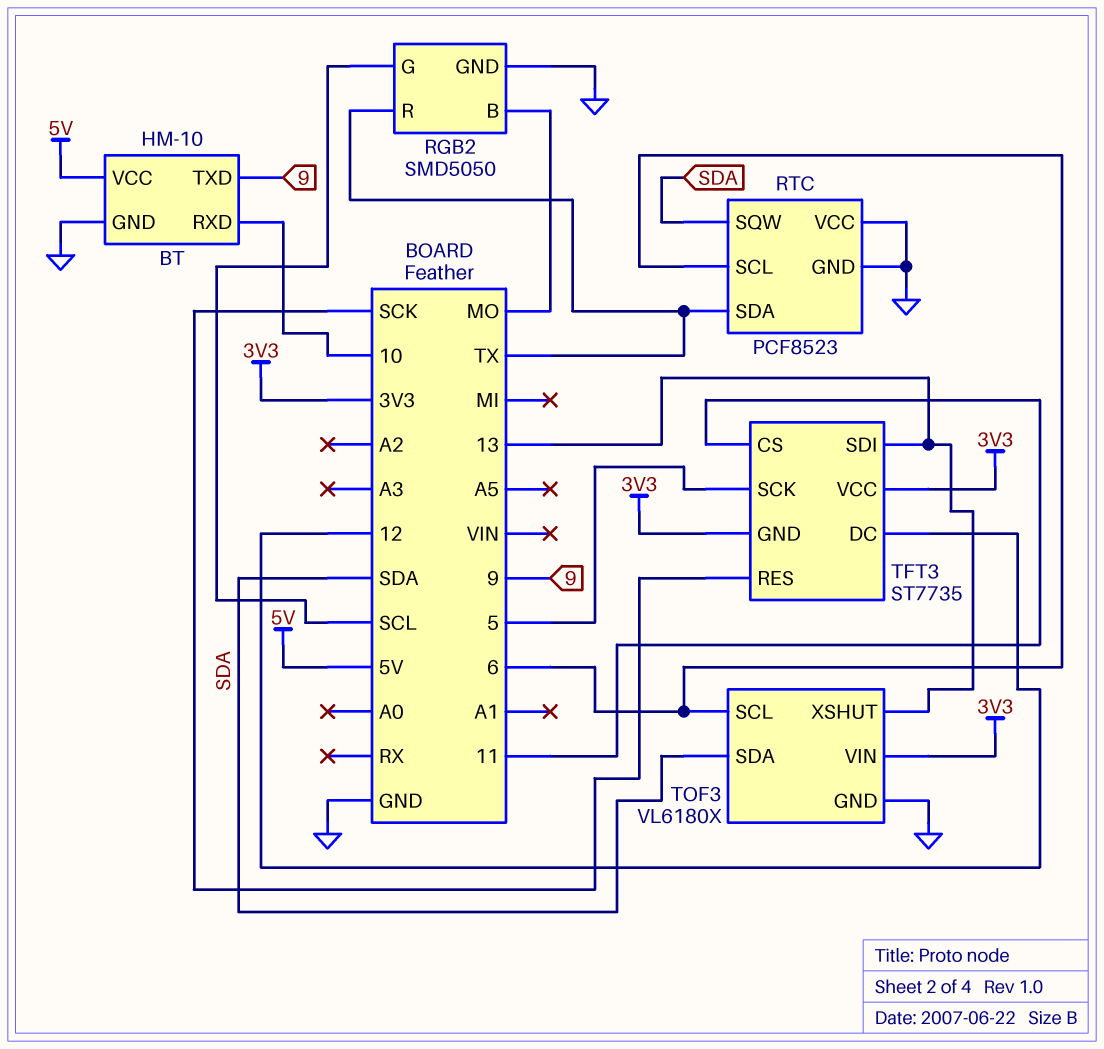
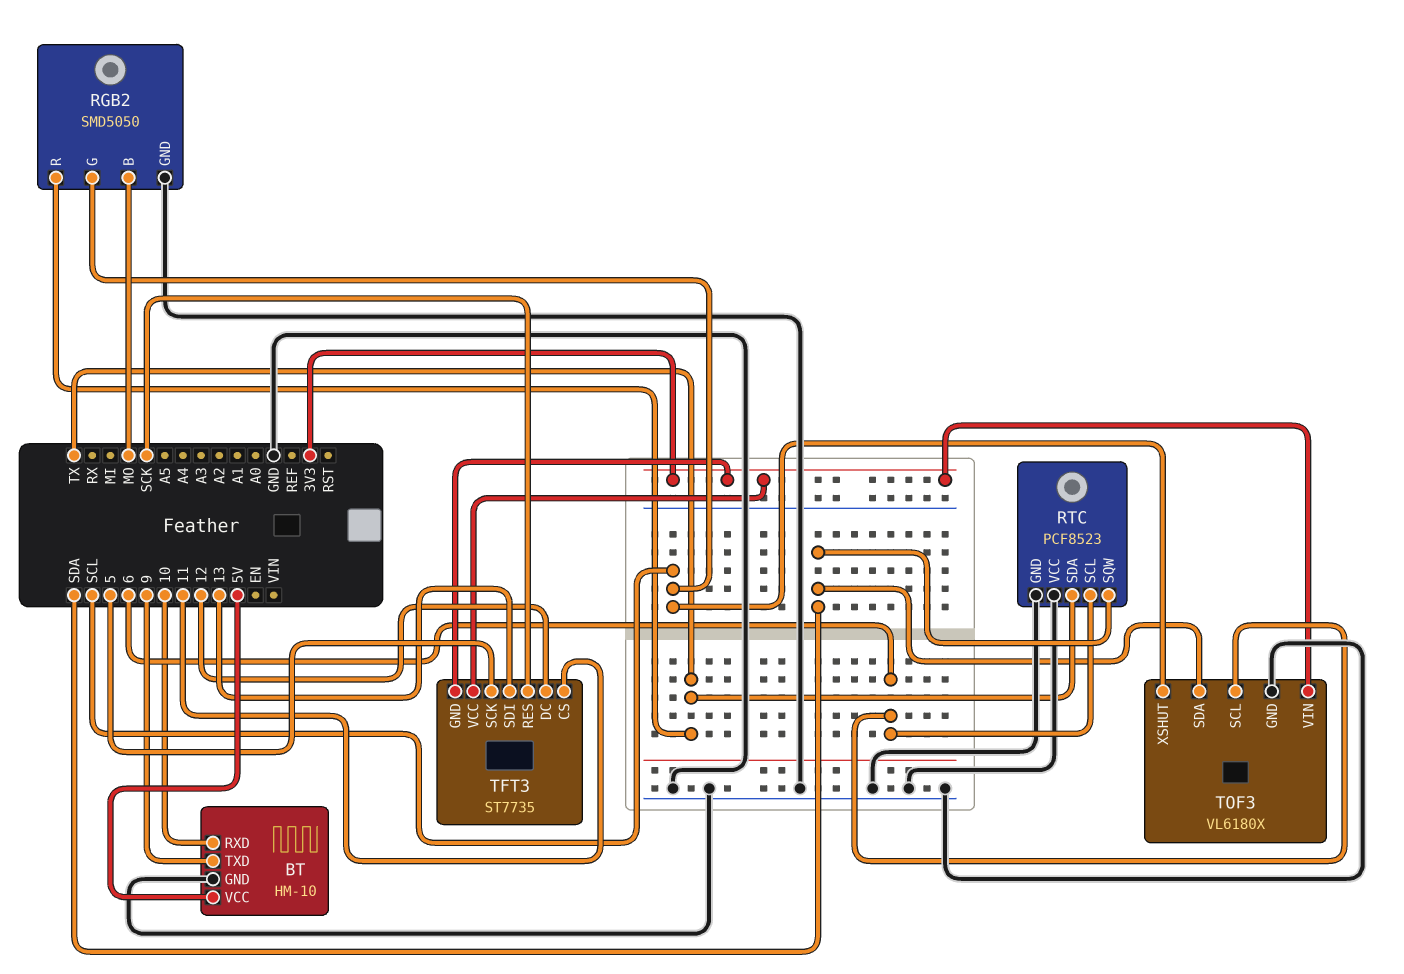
TOF3 pin XSHUT: 13 -> SCL

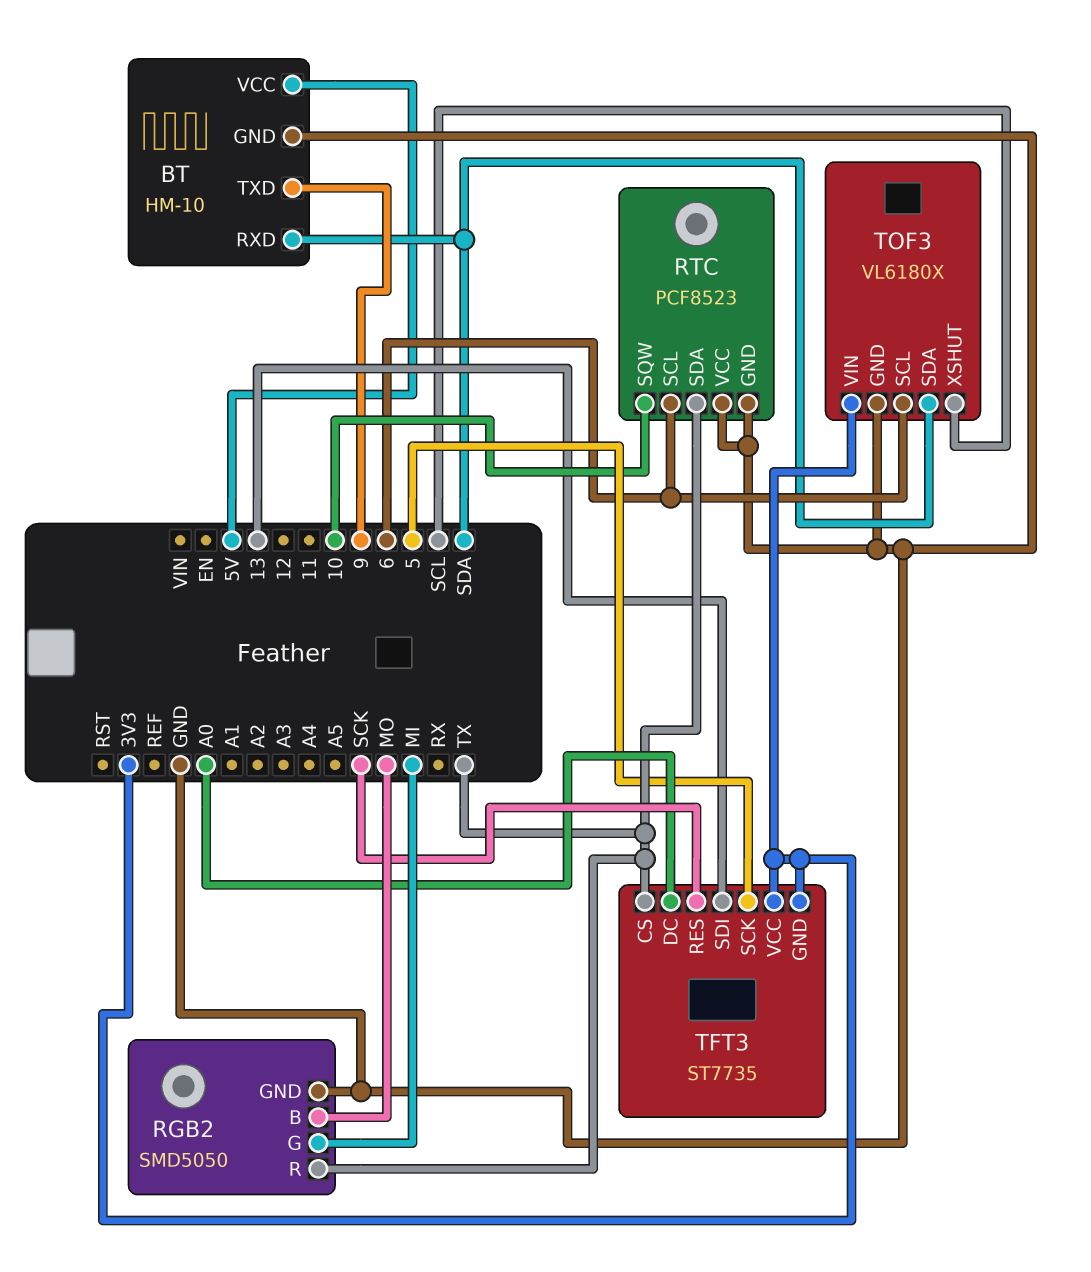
BT pin RXD: 10 -> SDA
RGB2 pin G: SCL -> MI
RTC pin SQW: SDA -> 10
TFT3 pin CS: 11 -> TX
TFT3 pin DC: 12 -> A0

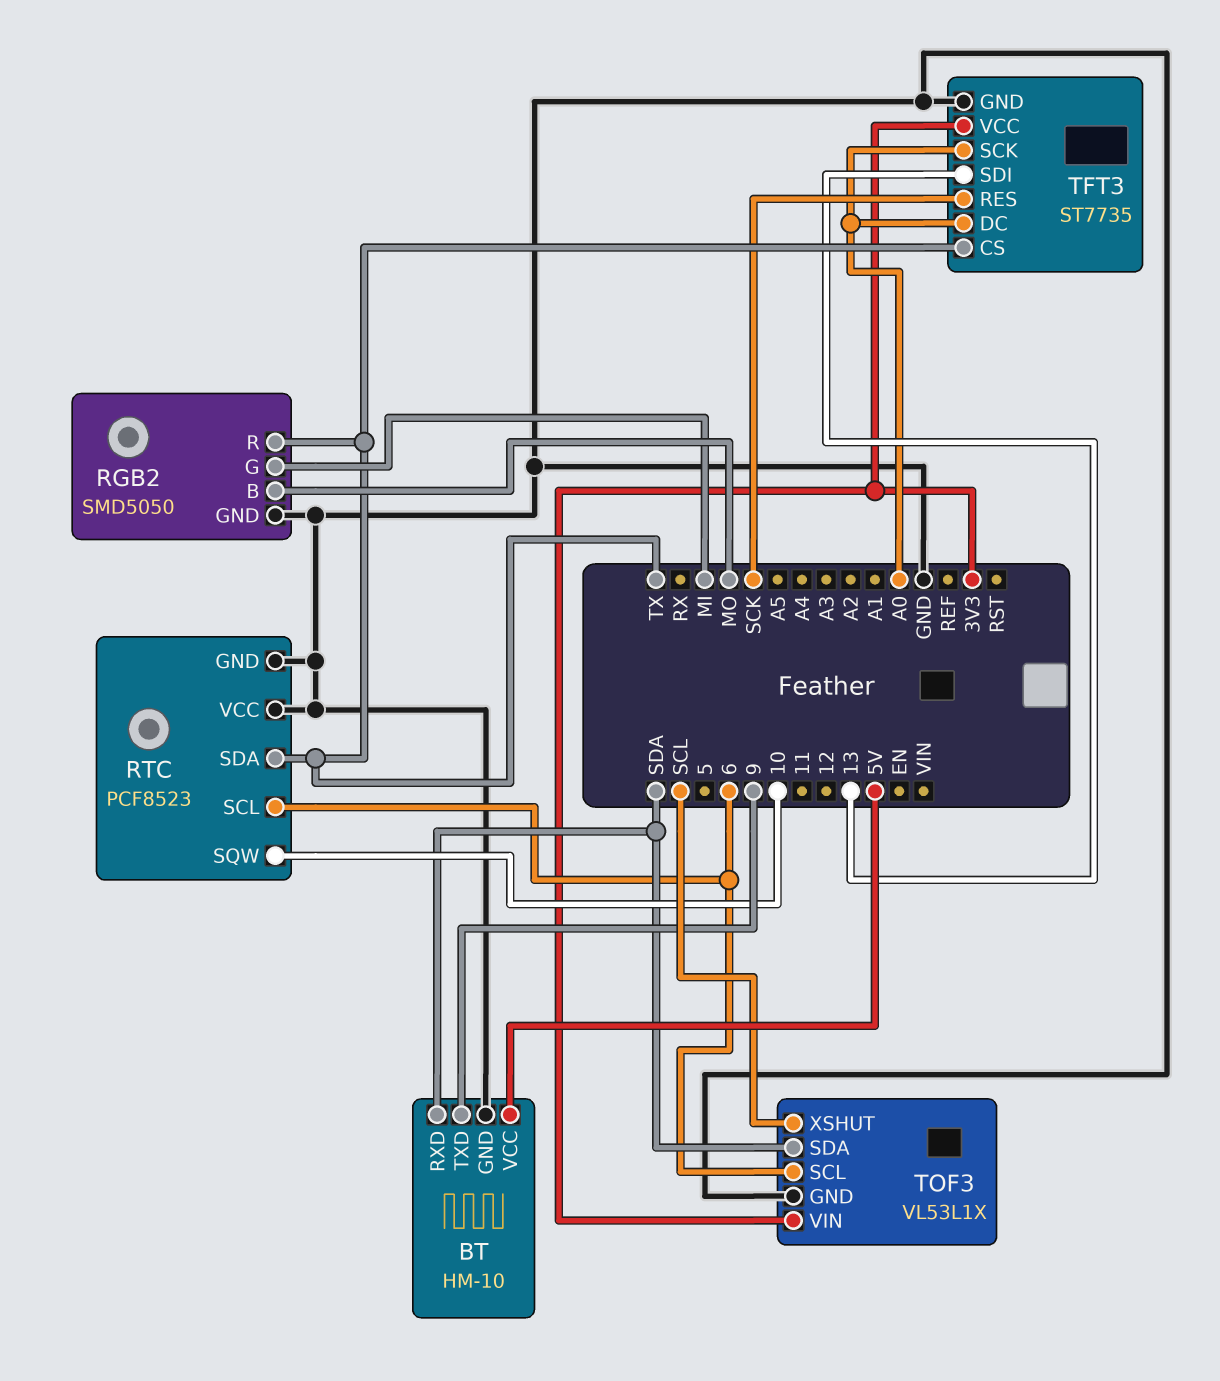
TFT3 pin GND: 3V3 -> GND
TFT3 pin SCK: 5 -> A0
TOF3: VL6180X -> VL53L1X

